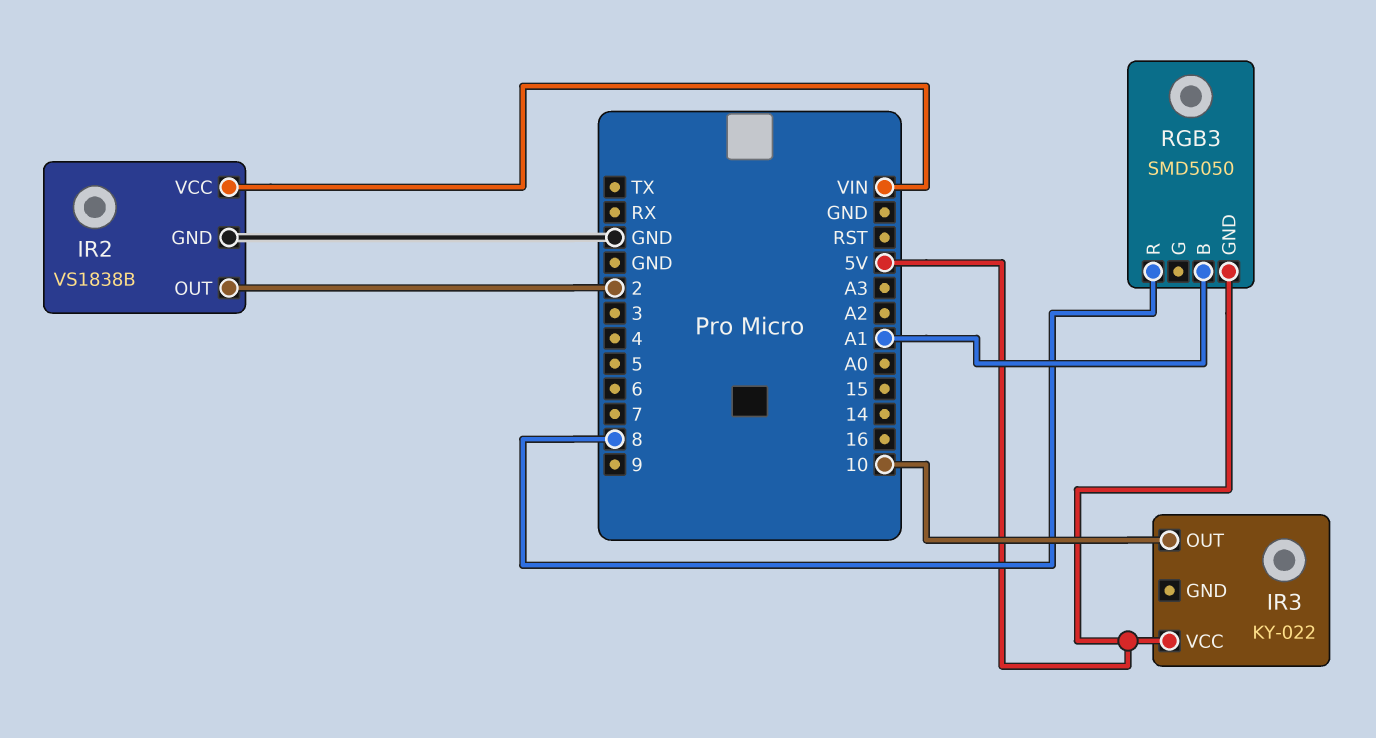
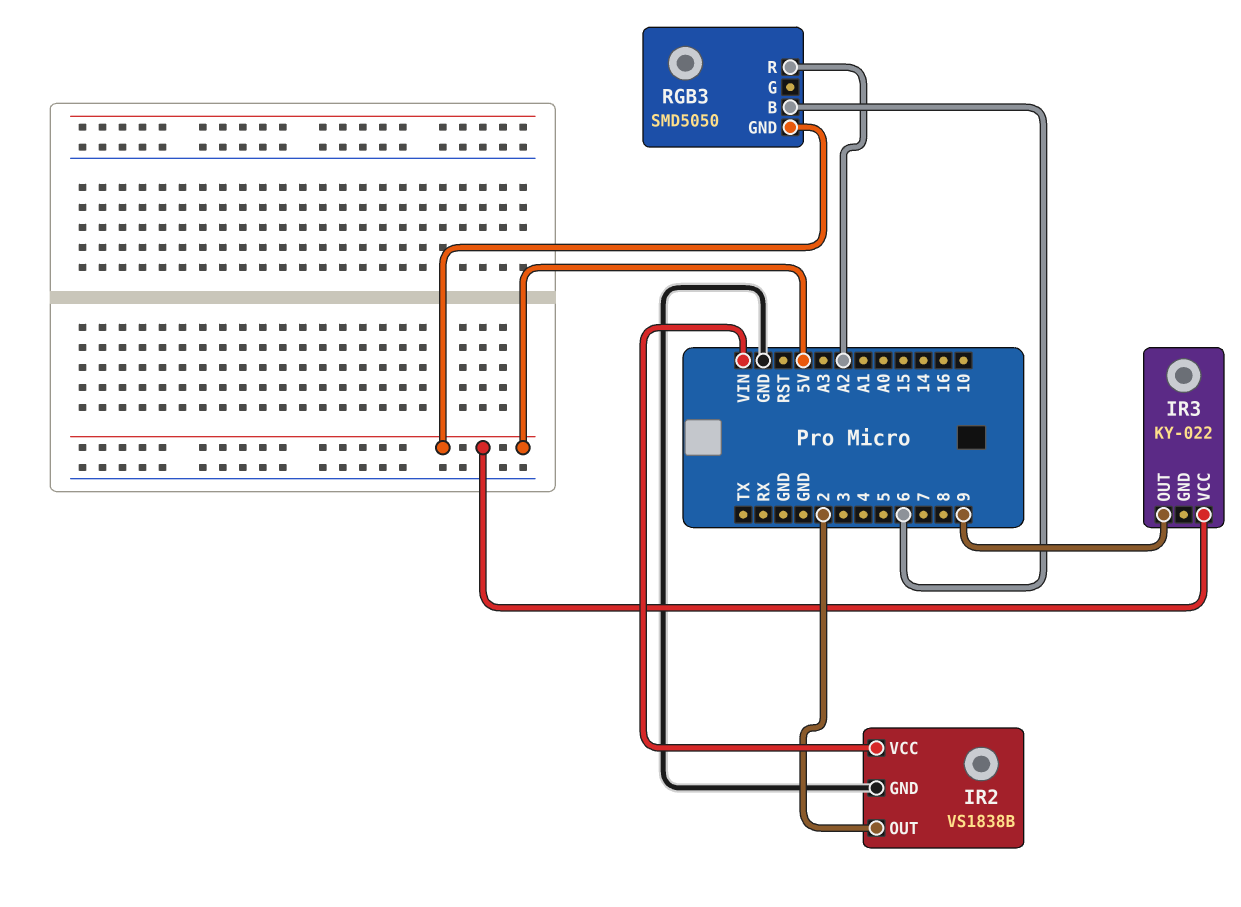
IR3 pin OUT: 10 -> 9
RGB3 pin B: A1 -> 6
RGB3 pin R: 8 -> A2

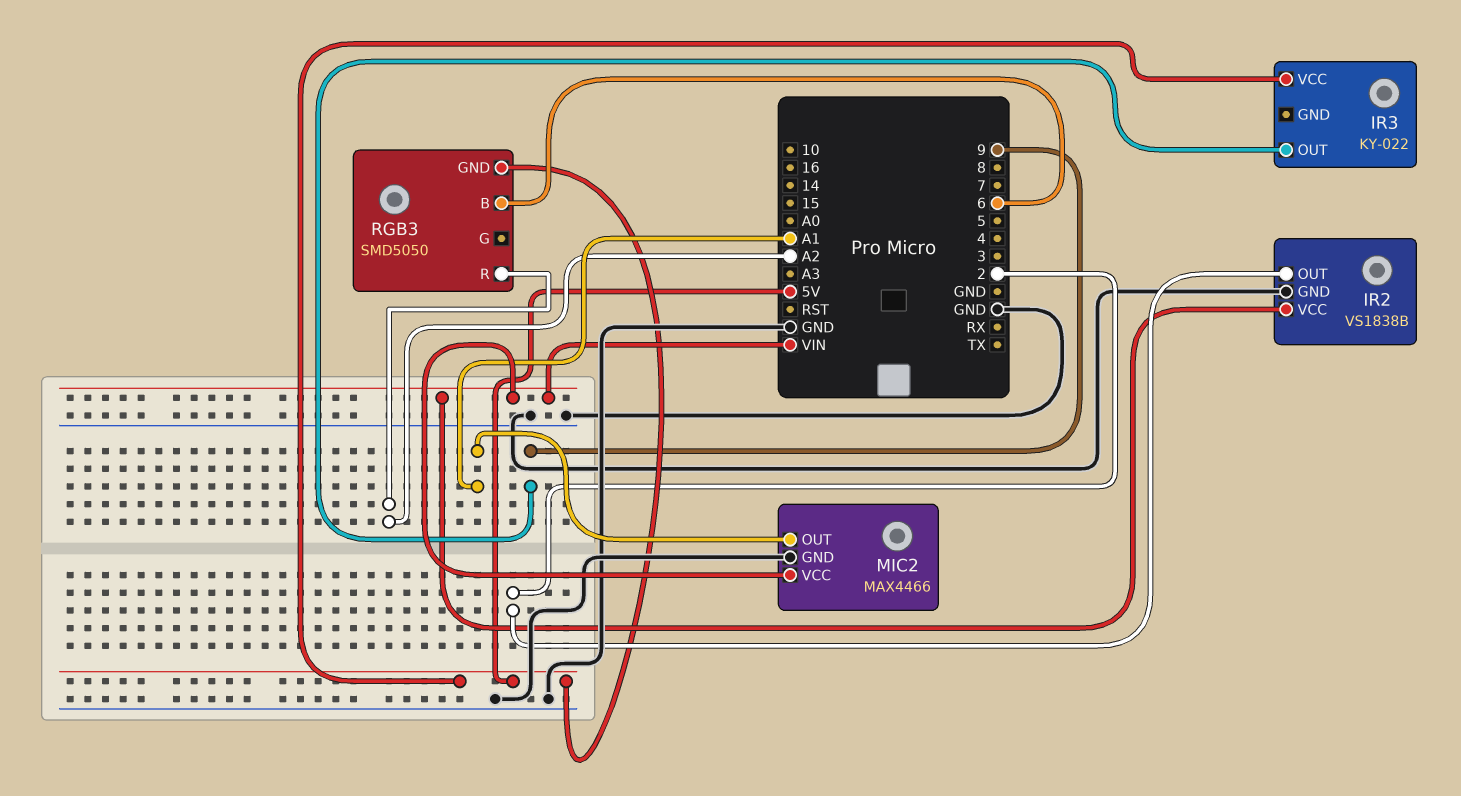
MIC2: none -> MAX4466
MIC2 pin GND: none -> GND
MIC2 pin OUT: none -> A1
MIC2 pin VCC: none -> VIN

